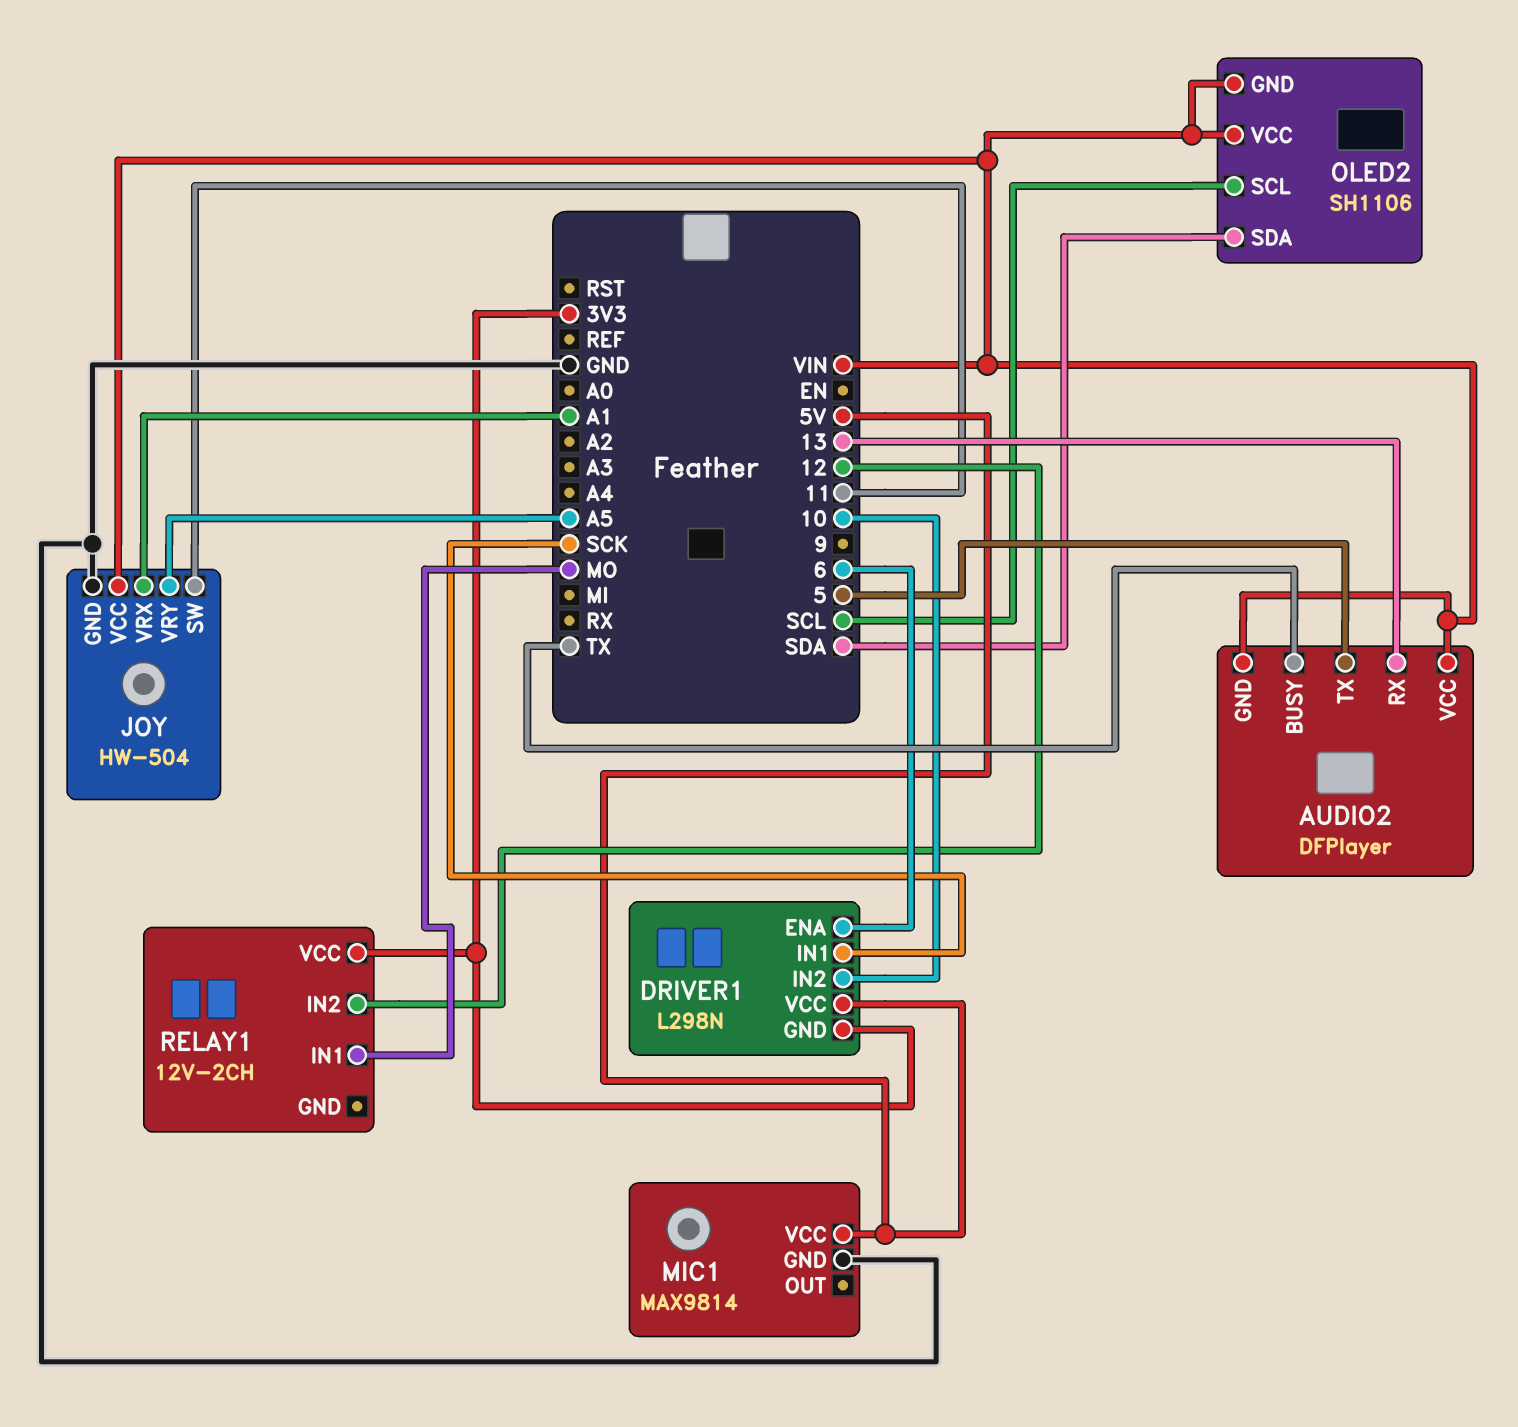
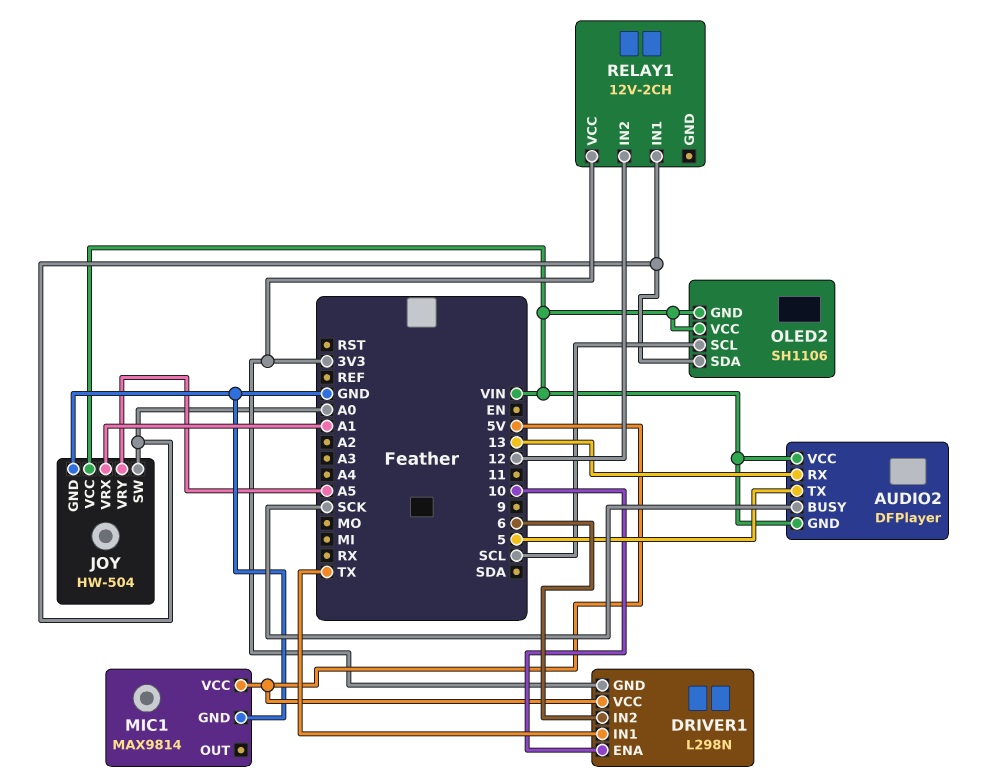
AUDIO2 pin BUSY: TX -> SCK
DRIVER1 pin ENA: 6 -> 10
DRIVER1 pin IN1: SCK -> TX
DRIVER1 pin IN2: 10 -> 6
JOY pin SW: 11 -> A0
OLED2 pin SDA: SDA -> A0
RELAY1 pin IN1: MO -> A0

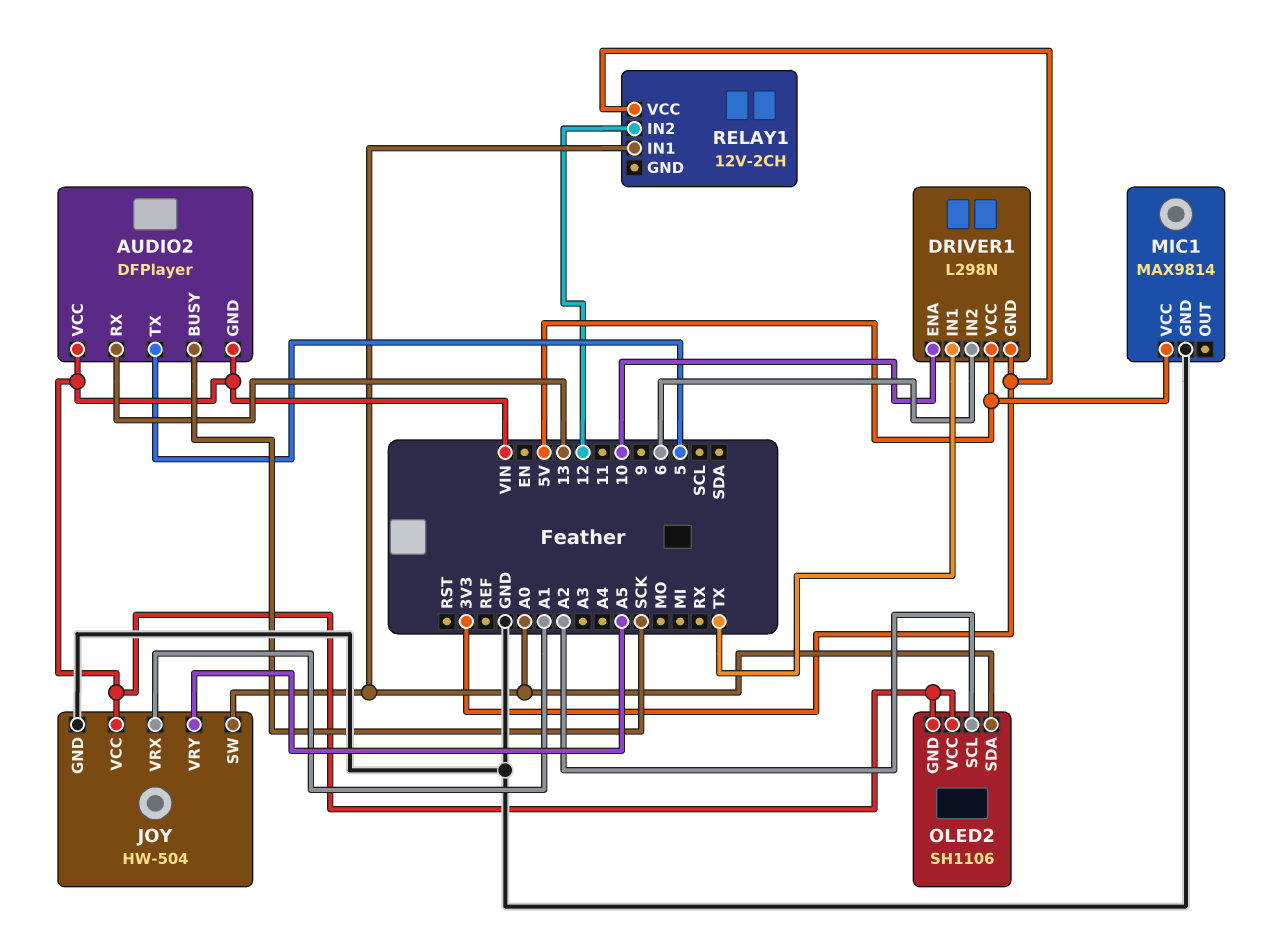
OLED2 pin SCL: SCL -> A2

